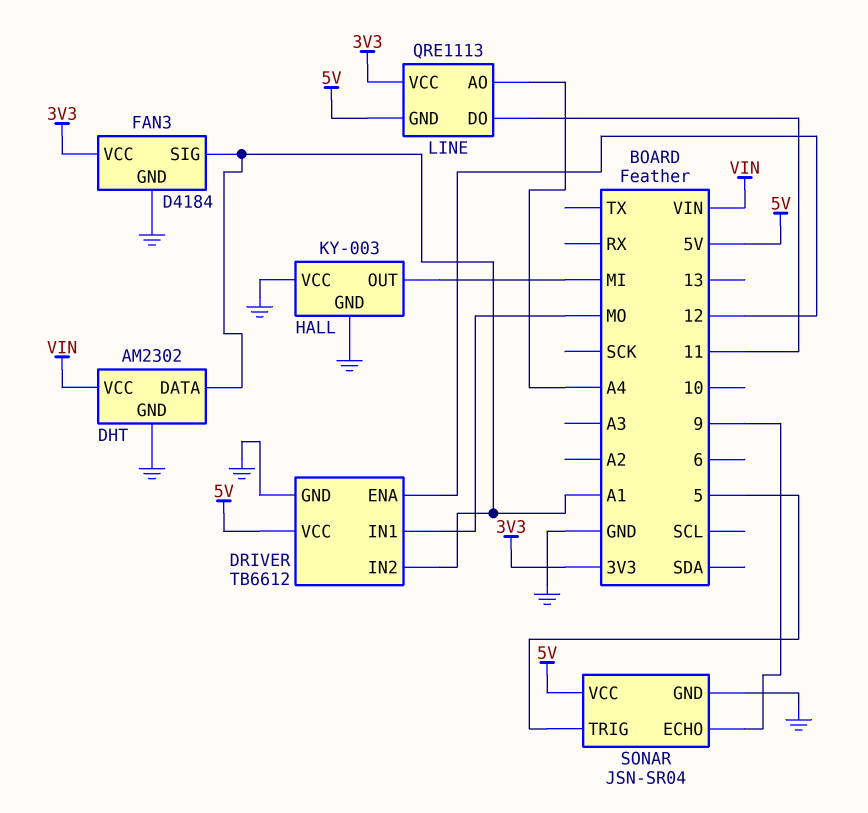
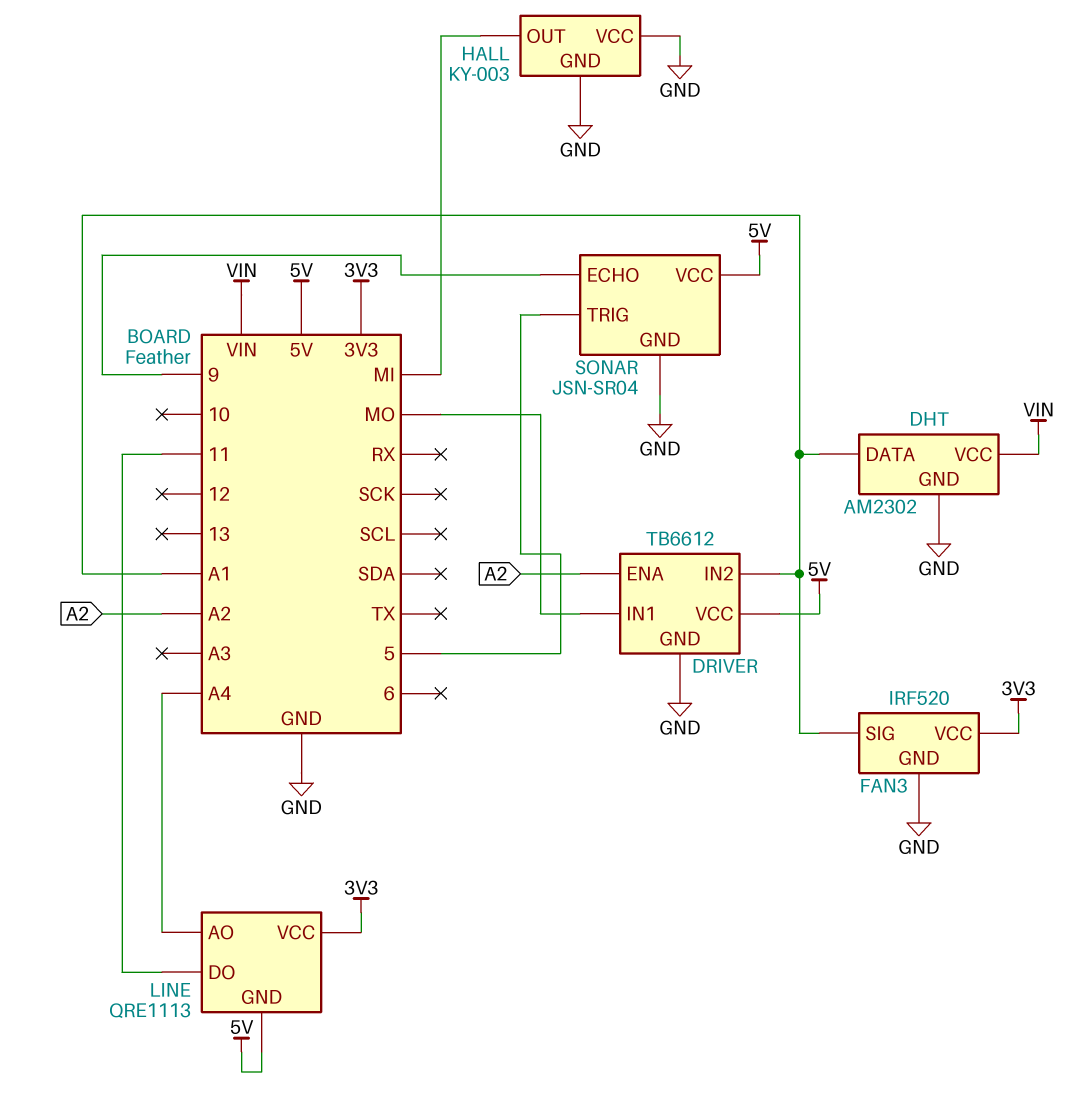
DRIVER pin ENA: 12 -> A2
FAN3: D4184 -> IRF520

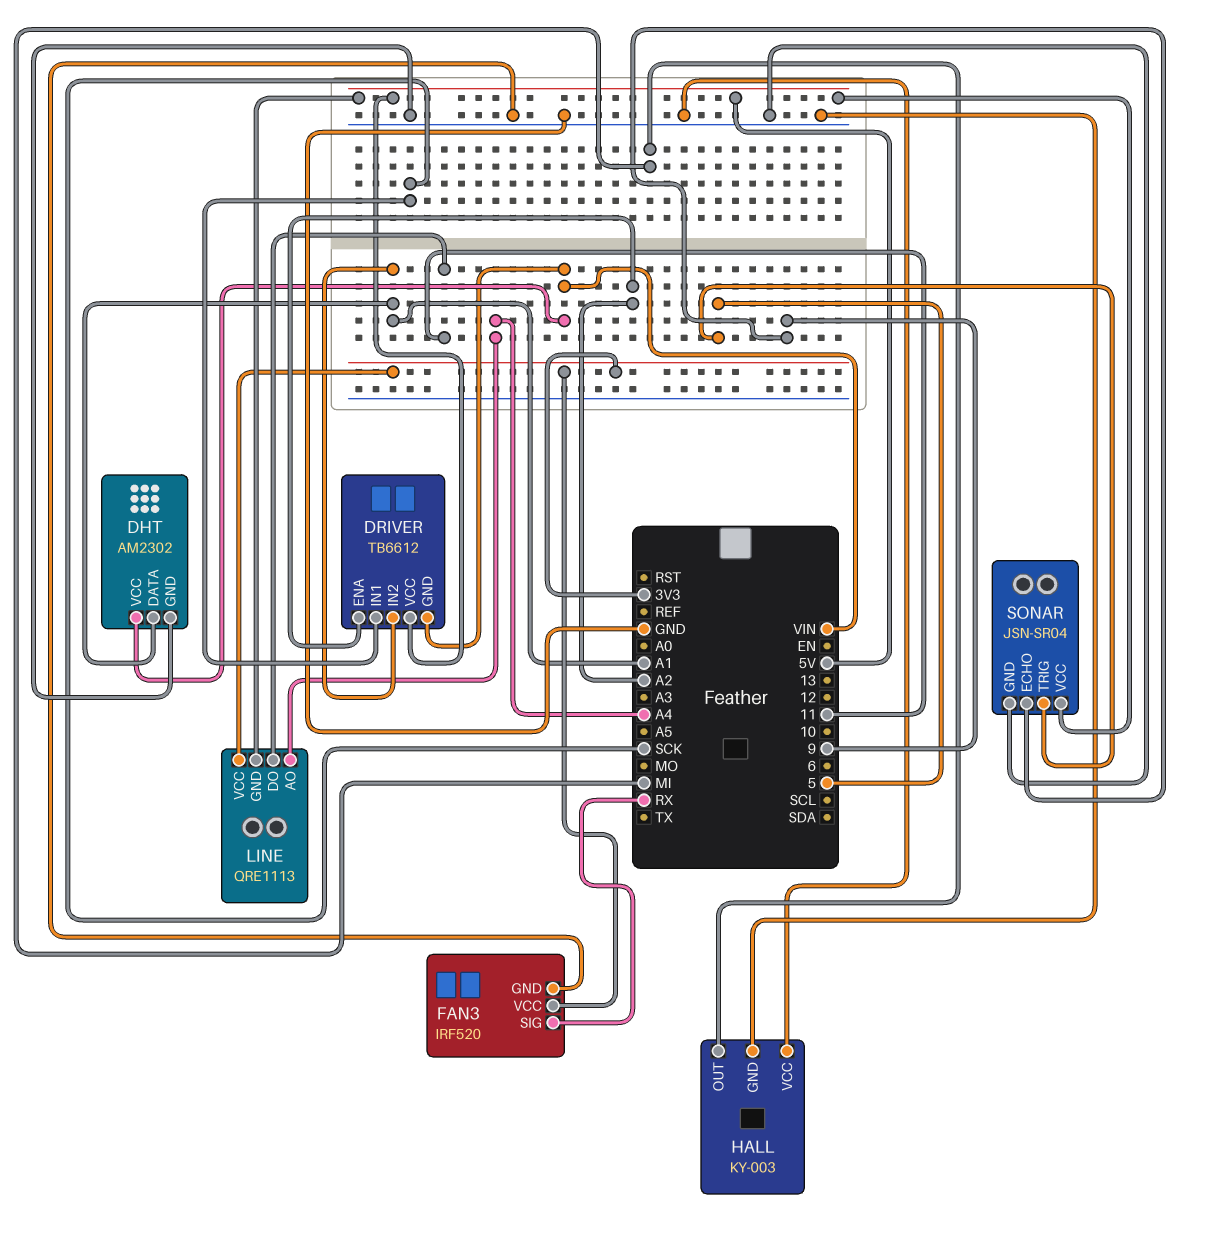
DRIVER pin GND: GND -> VIN
DRIVER pin IN1: MO -> SCK
FAN3 pin SIG: A1 -> RX

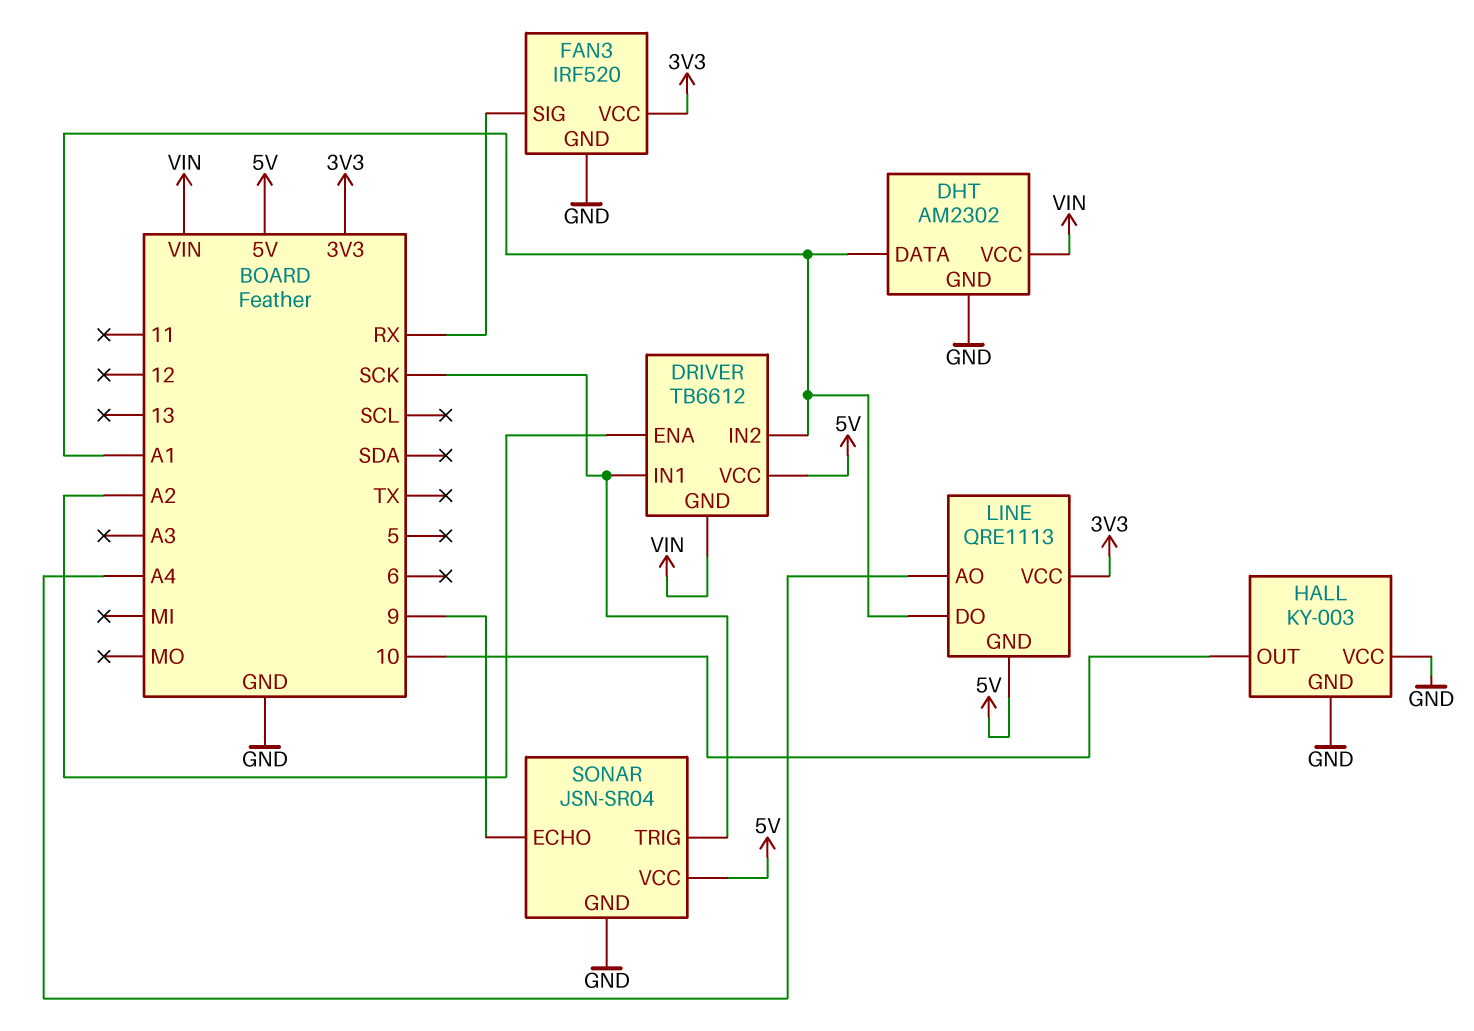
HALL pin OUT: MI -> 10
LINE pin DO: 11 -> A1
SONAR pin TRIG: 5 -> SCK

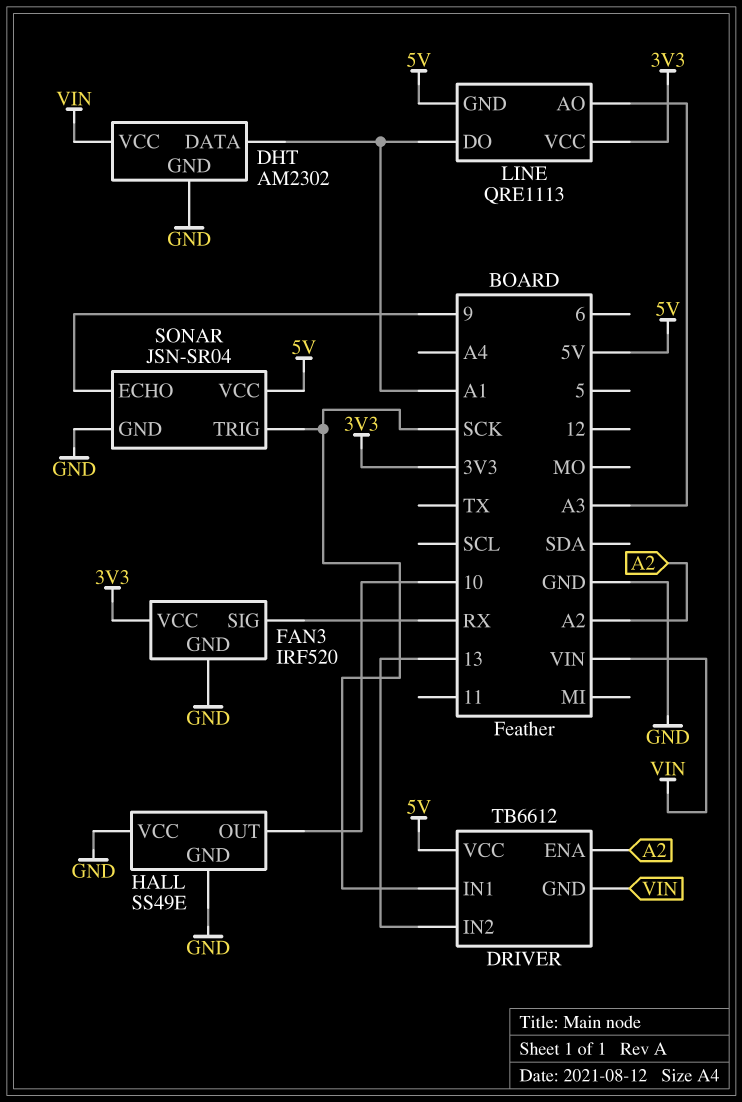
DRIVER pin IN2: A1 -> 13
HALL: KY-003 -> SS49E
LINE pin AO: A4 -> A3

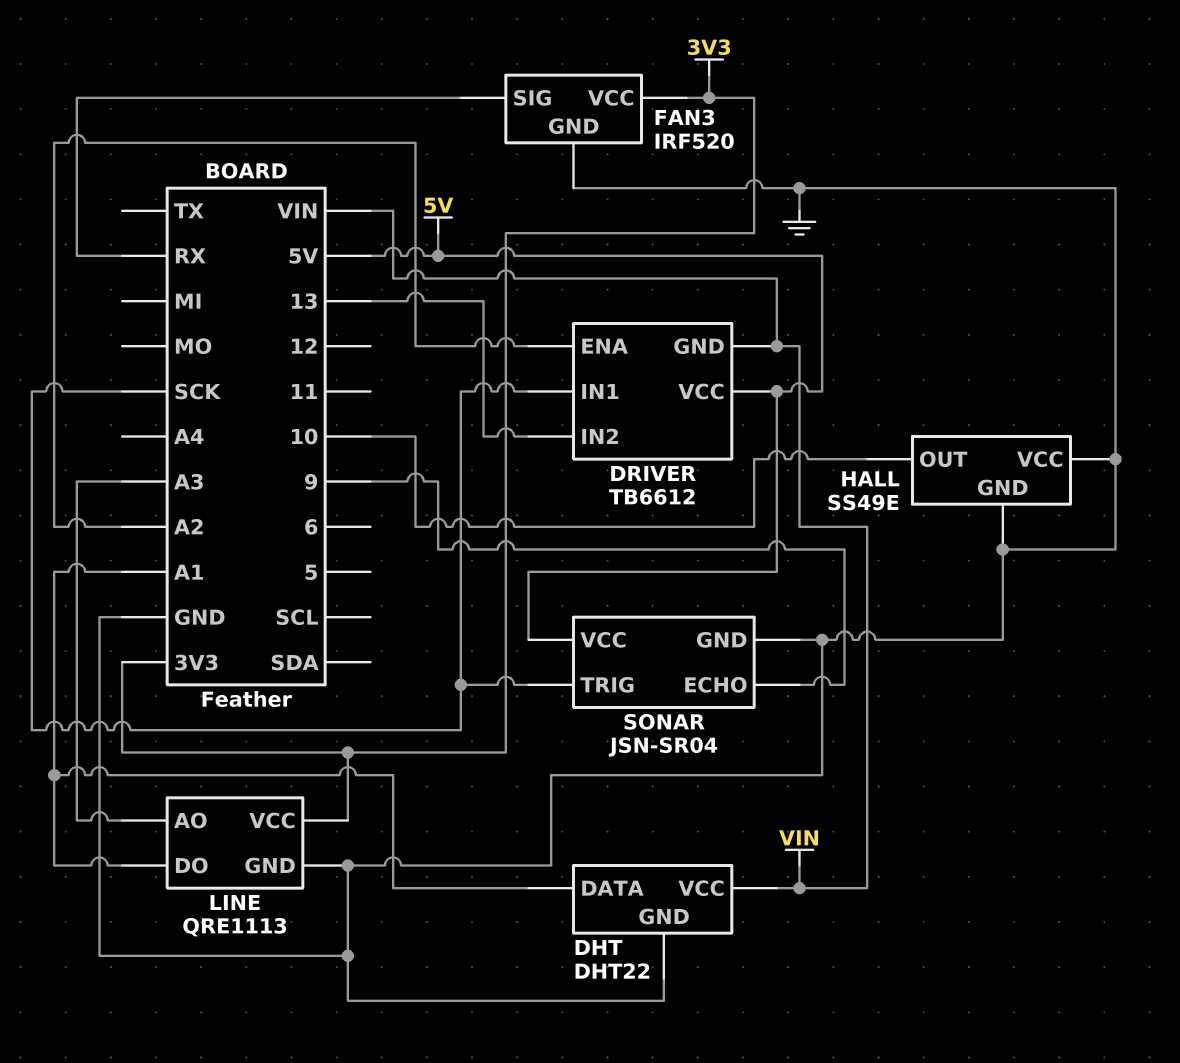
DHT: AM2302 -> DHT22
LINE pin GND: 5V -> GND

